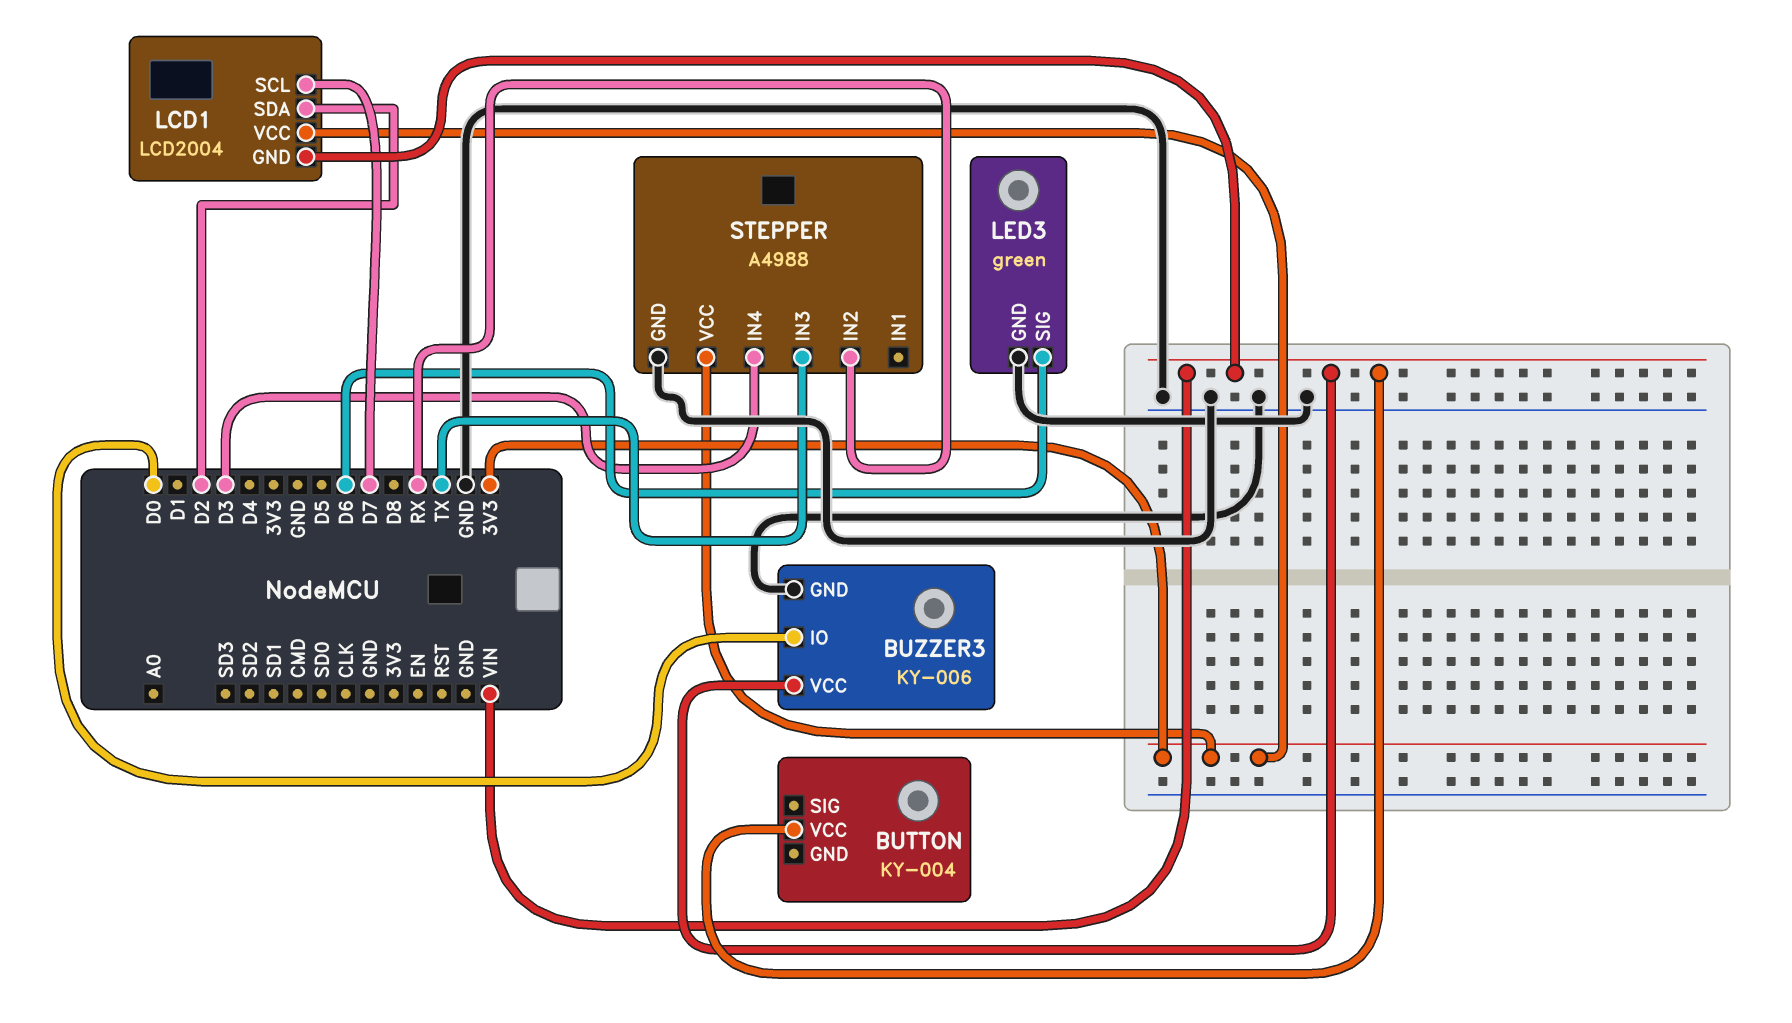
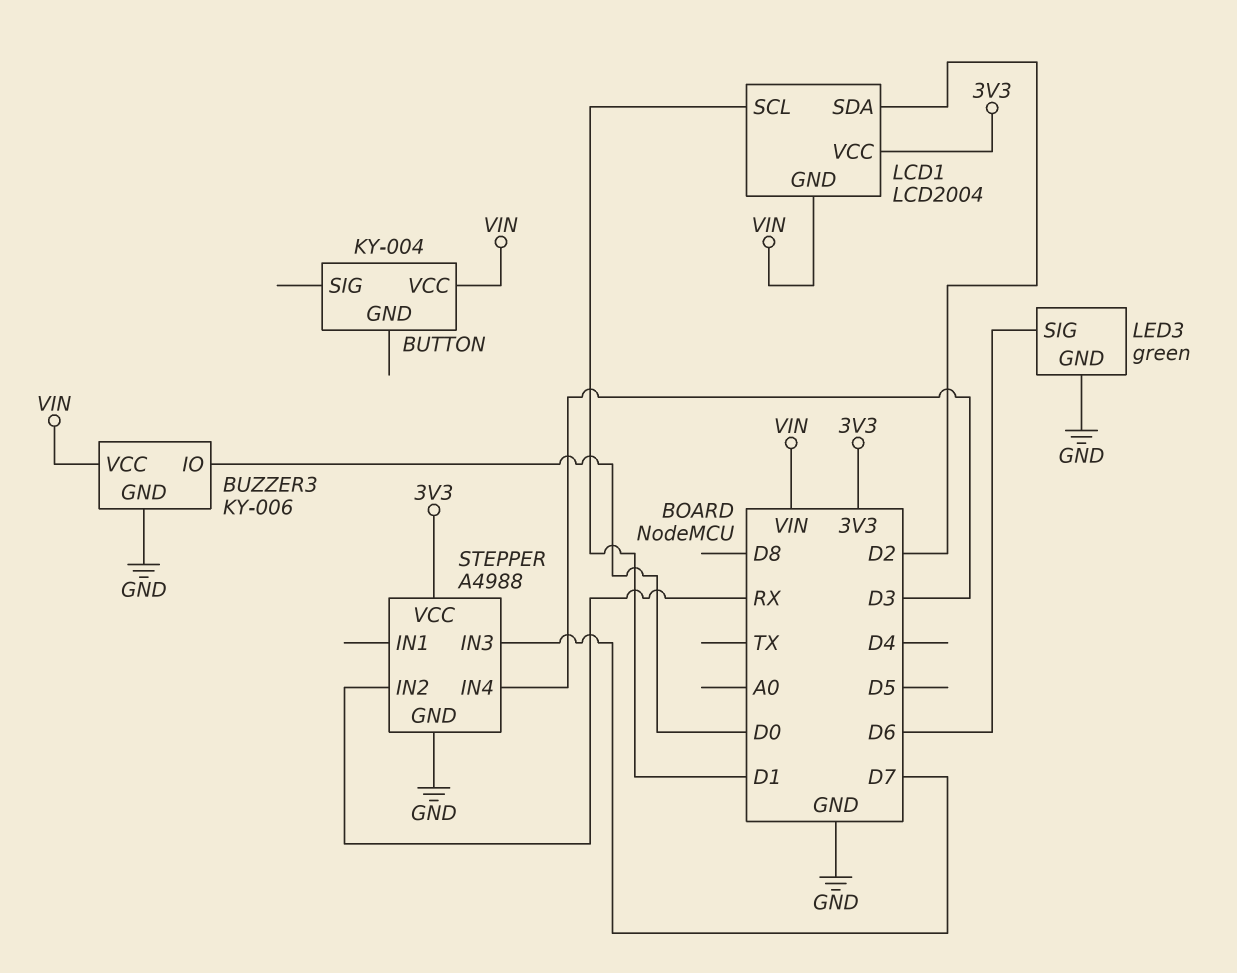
LCD1 pin SCL: D7 -> D1
STEPPER pin IN3: TX -> D7

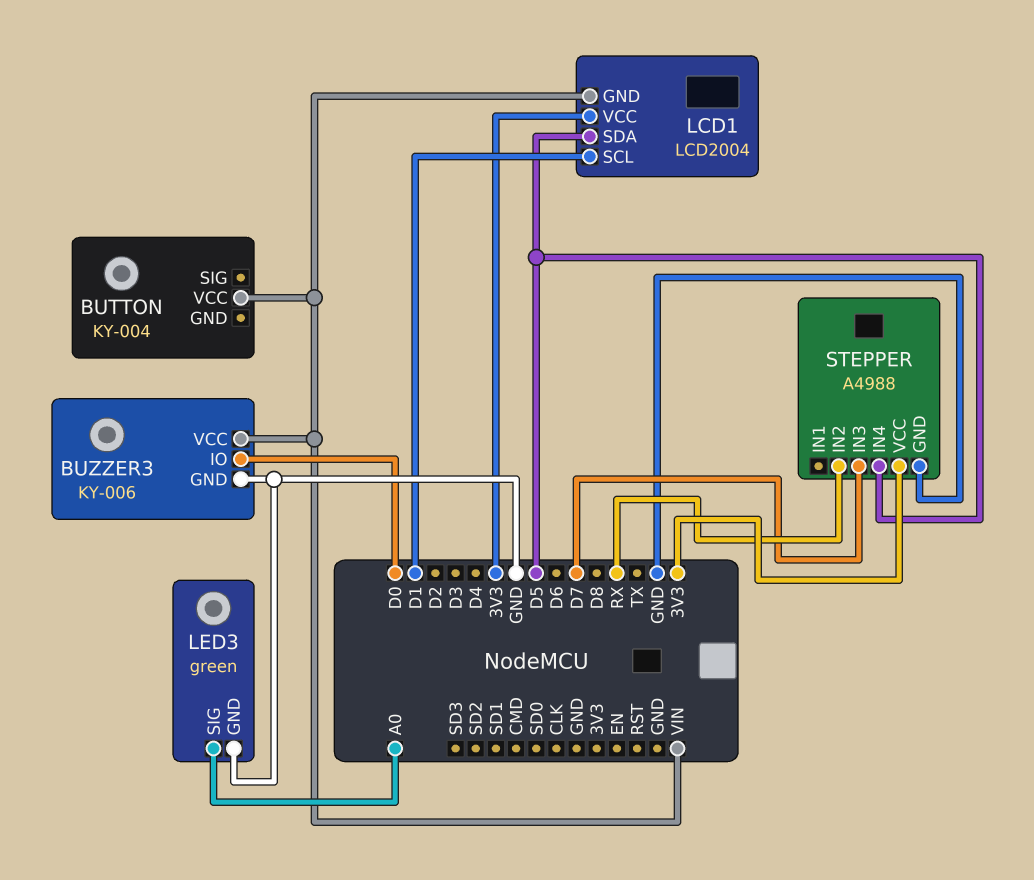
LCD1 pin SDA: D2 -> D5
LED3 pin SIG: D6 -> A0
STEPPER pin IN4: D3 -> D5

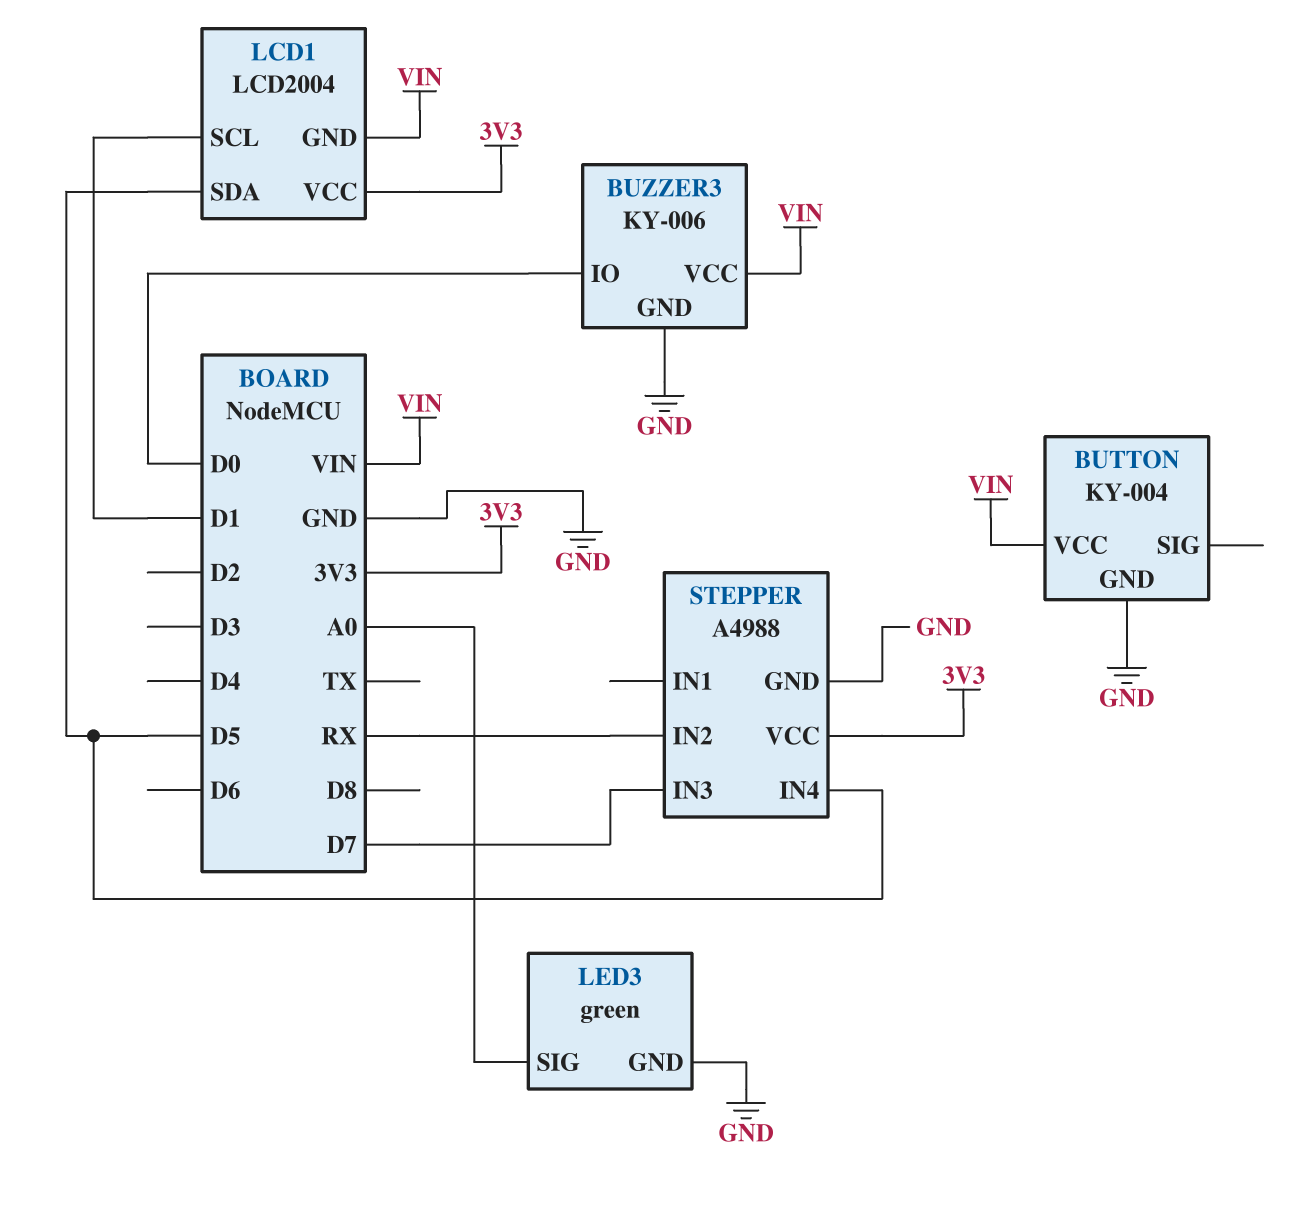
BUTTON pin GND: none -> GND

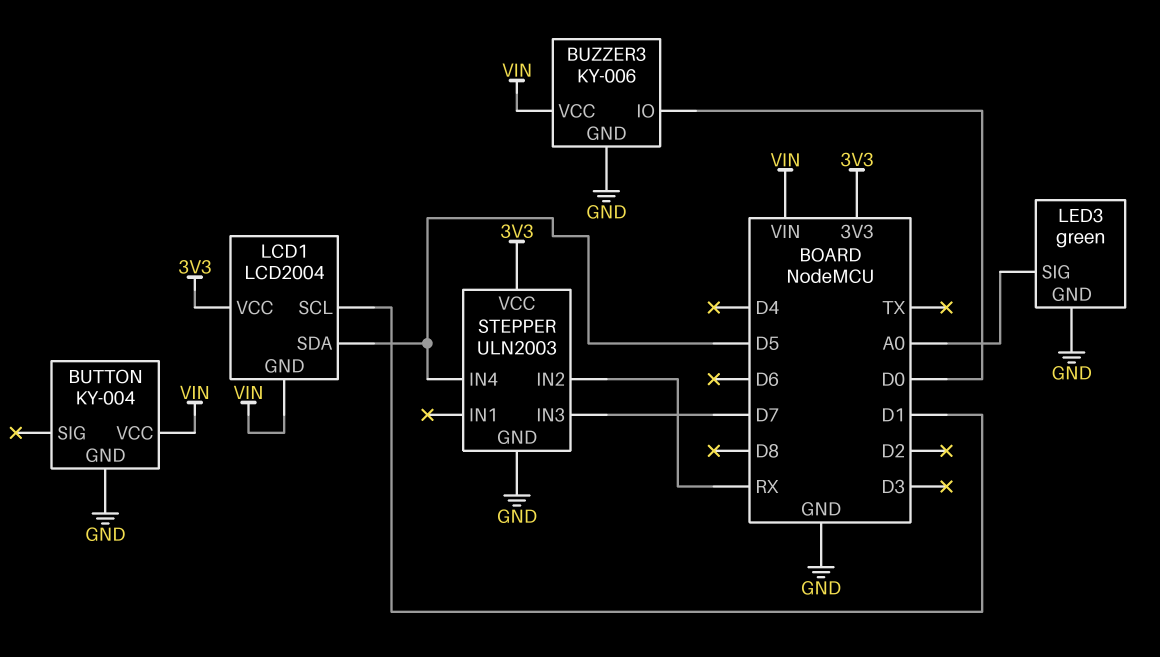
STEPPER: A4988 -> ULN2003

